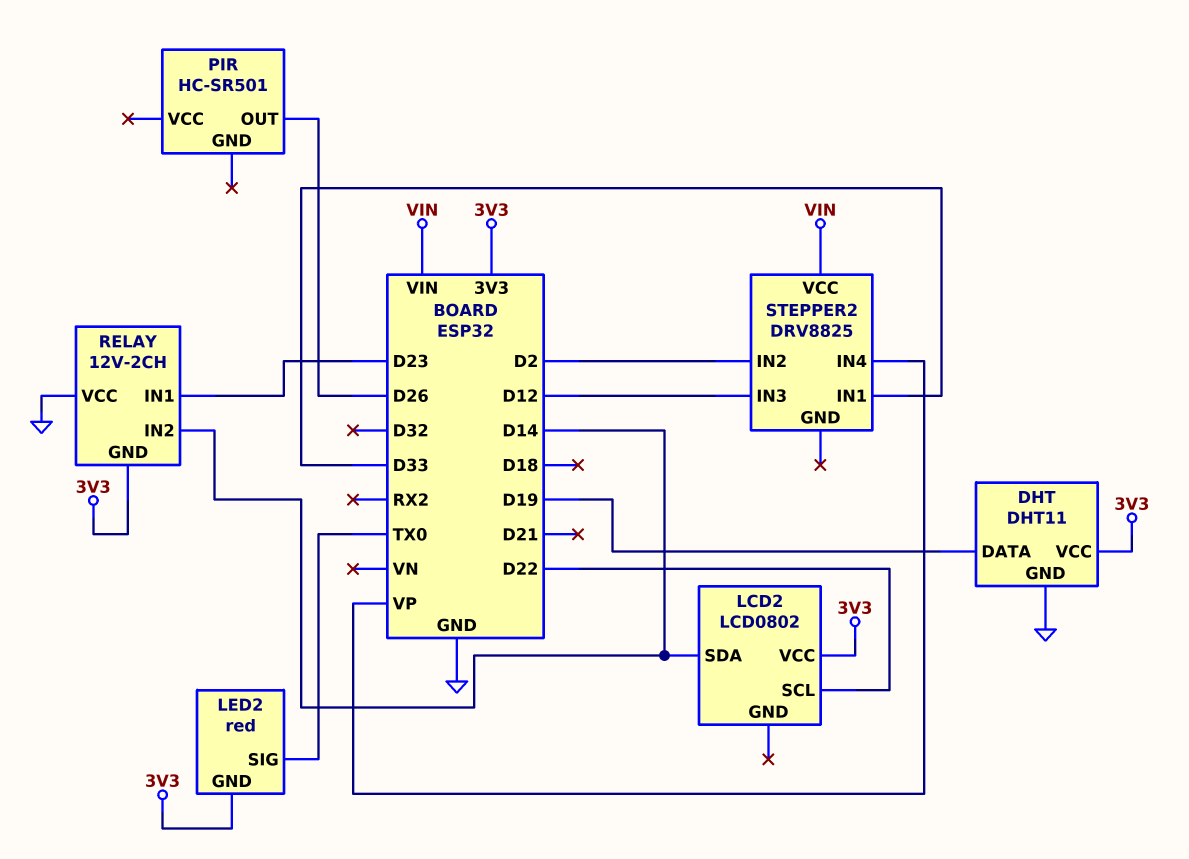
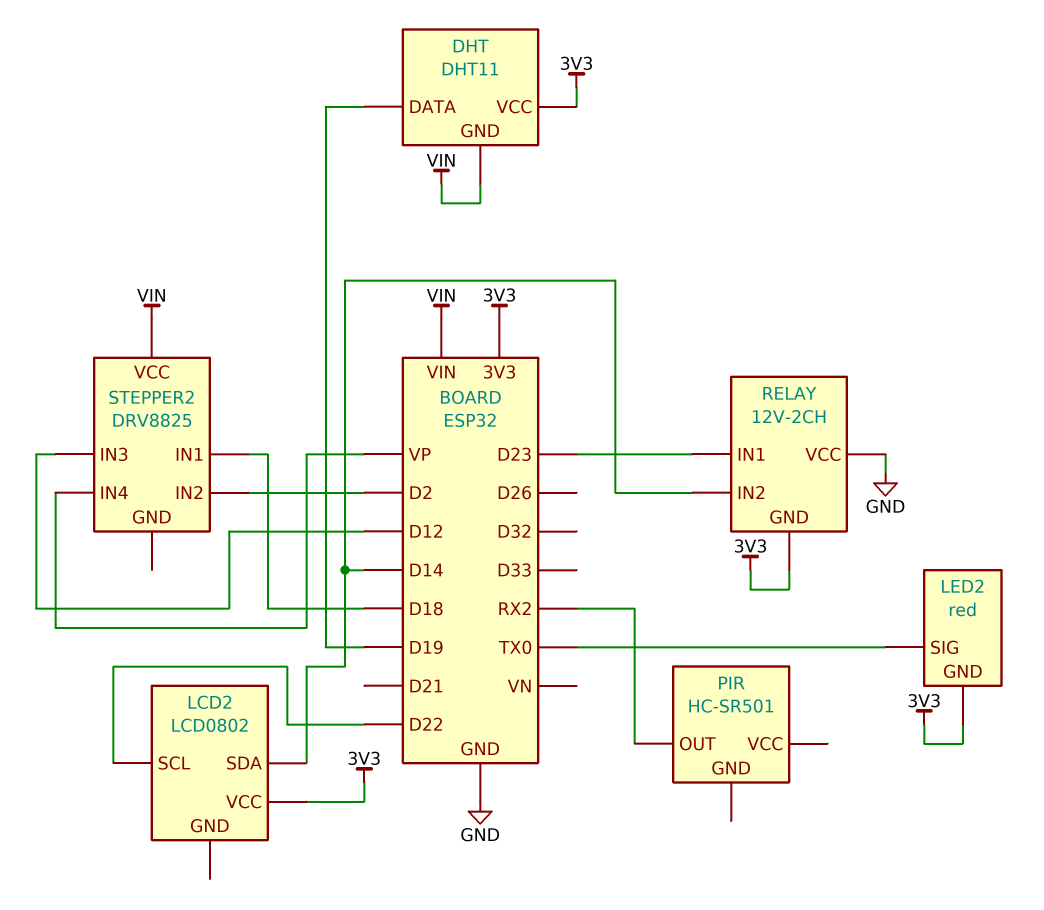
DHT pin GND: GND -> VIN
PIR pin OUT: D26 -> RX2
STEPPER2 pin IN1: D33 -> D18

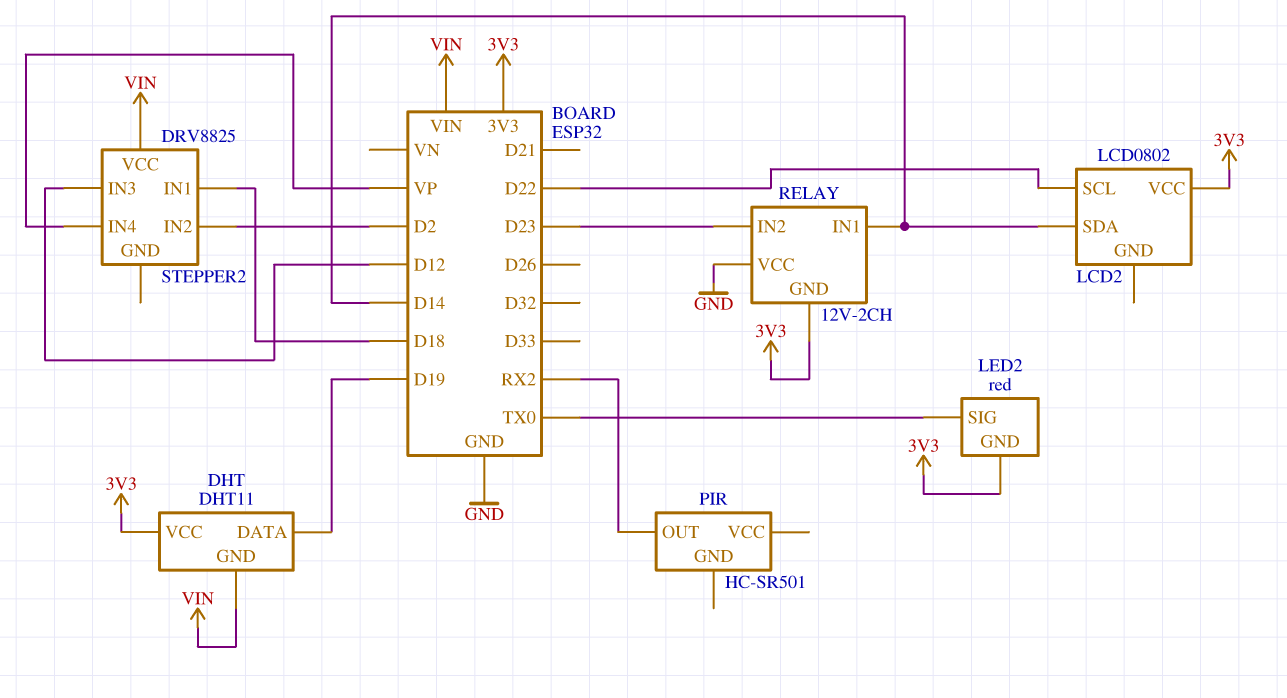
RELAY pin IN1: D23 -> D14
RELAY pin IN2: D14 -> D23

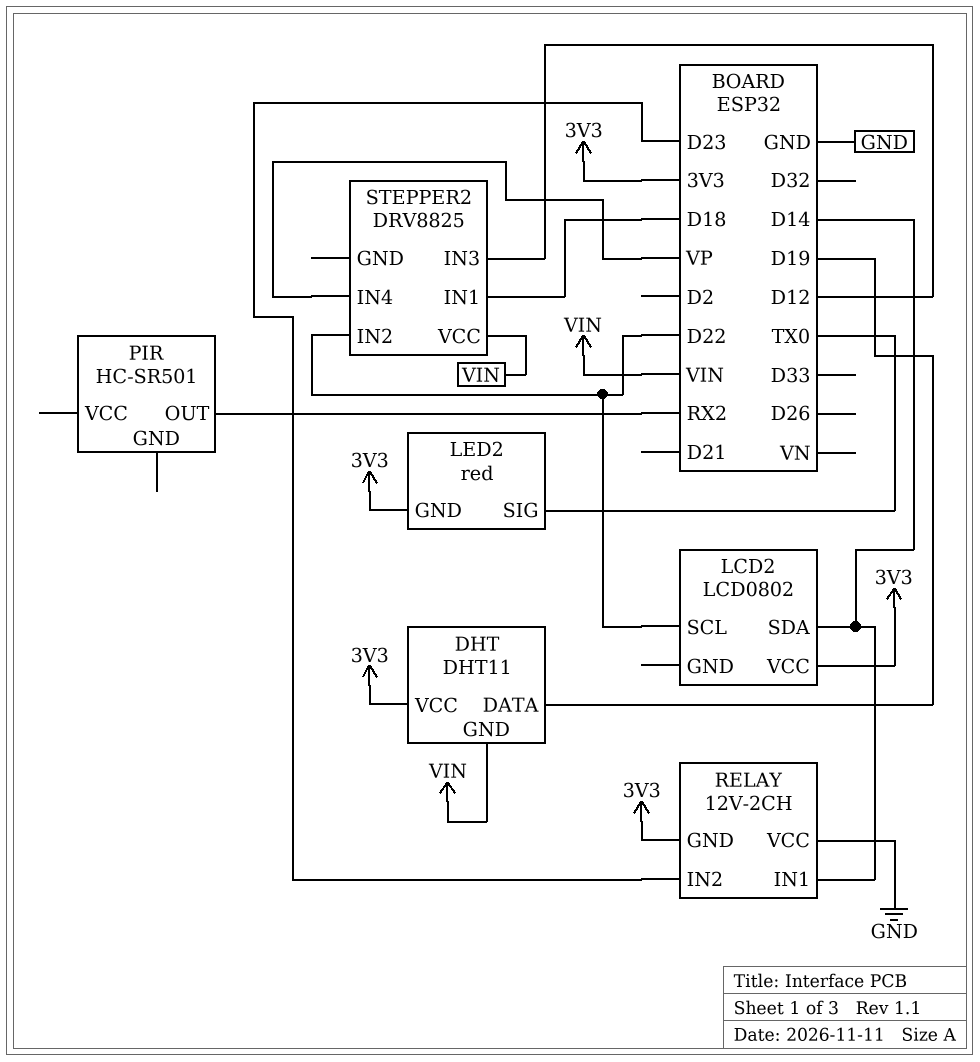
STEPPER2 pin IN2: D2 -> D22

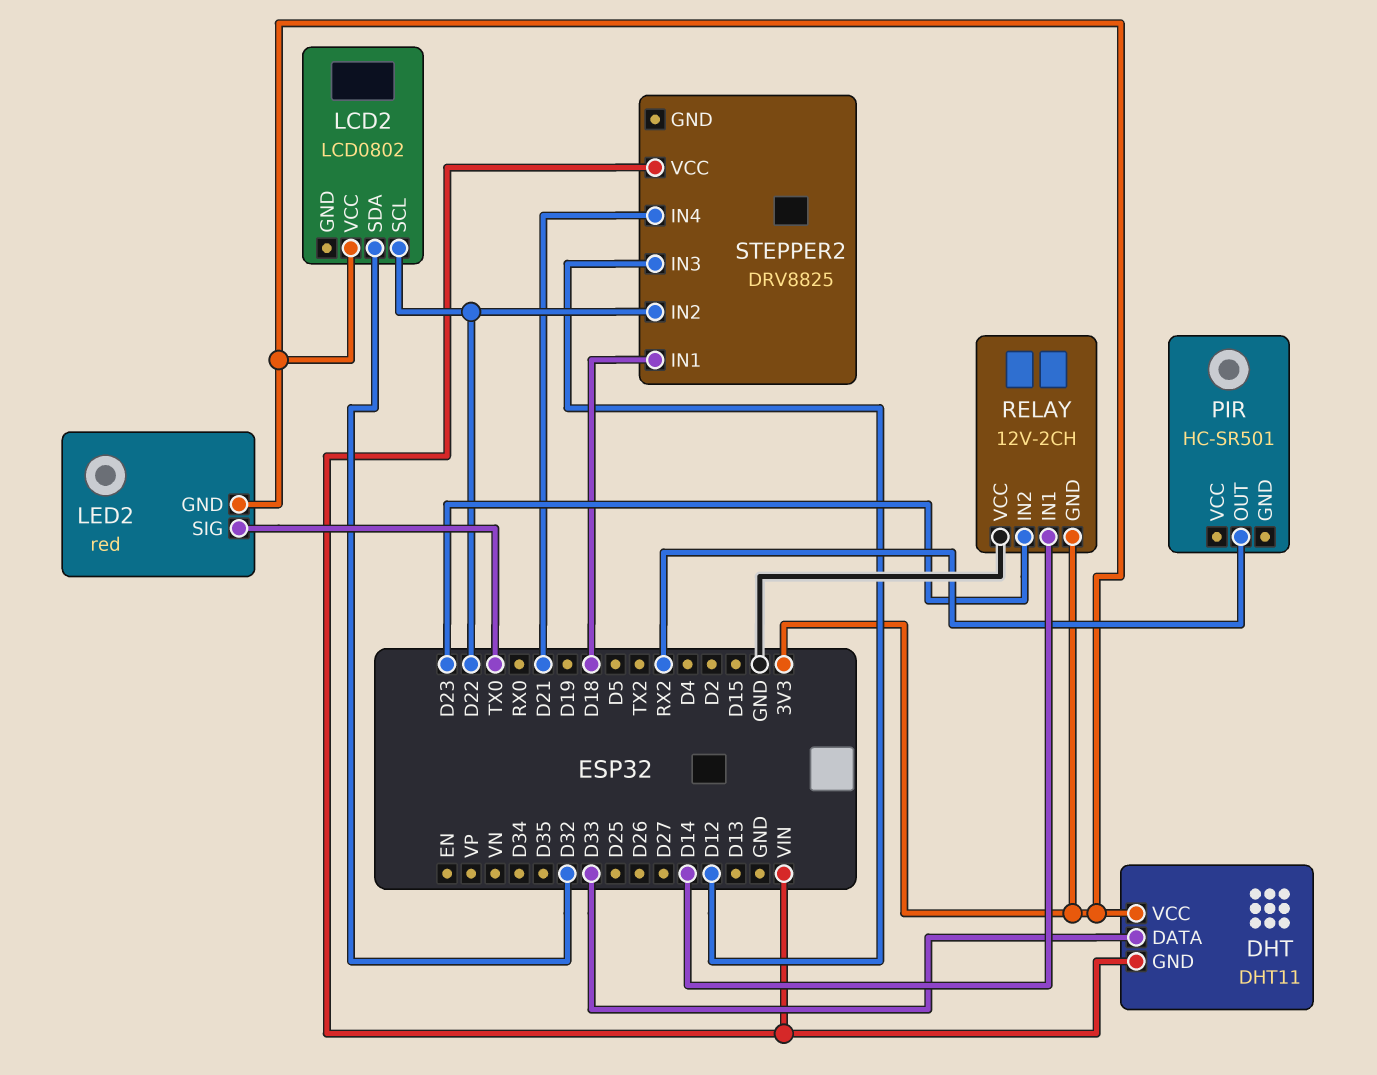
DHT pin DATA: D19 -> D33
LCD2 pin SDA: D14 -> D32
STEPPER2 pin IN4: VP -> D21

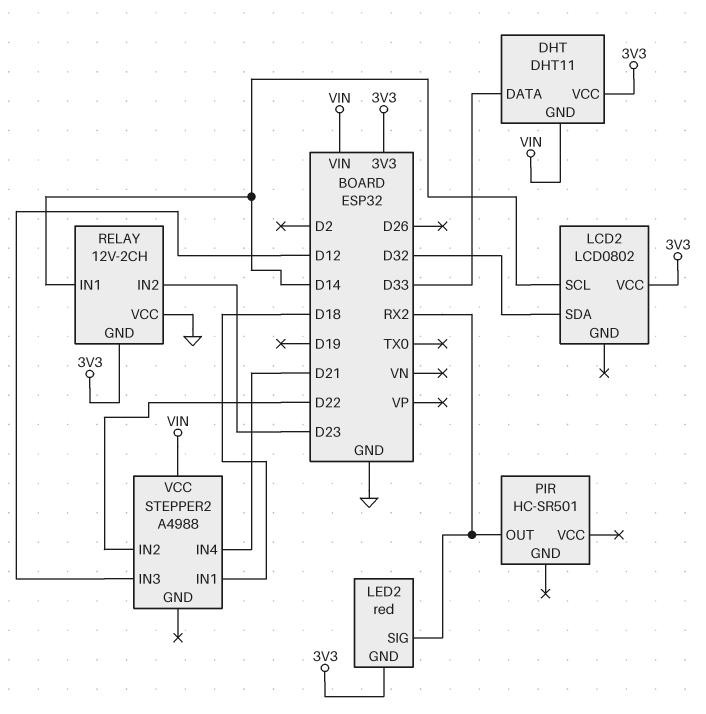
LCD2 pin SCL: D22 -> D14
LED2 pin SIG: TX0 -> RX2
STEPPER2: DRV8825 -> A4988

